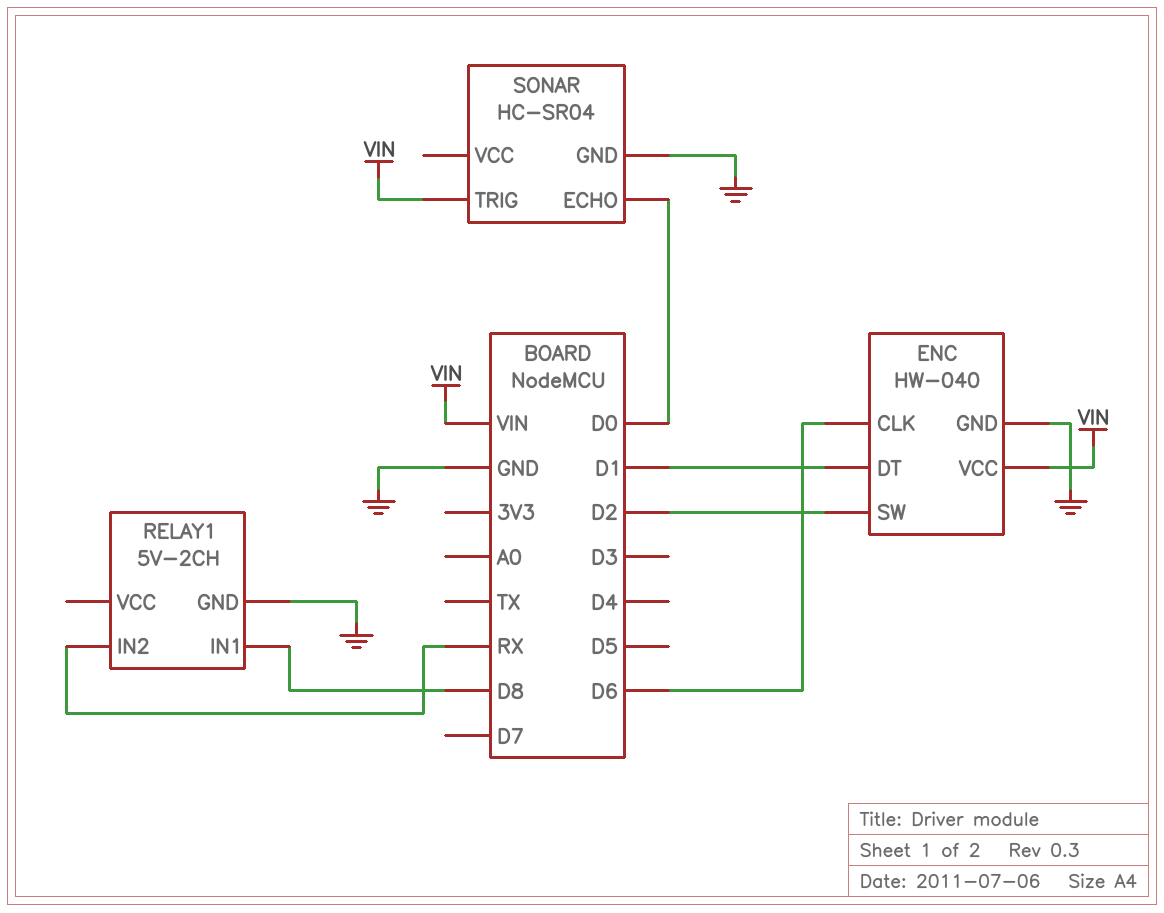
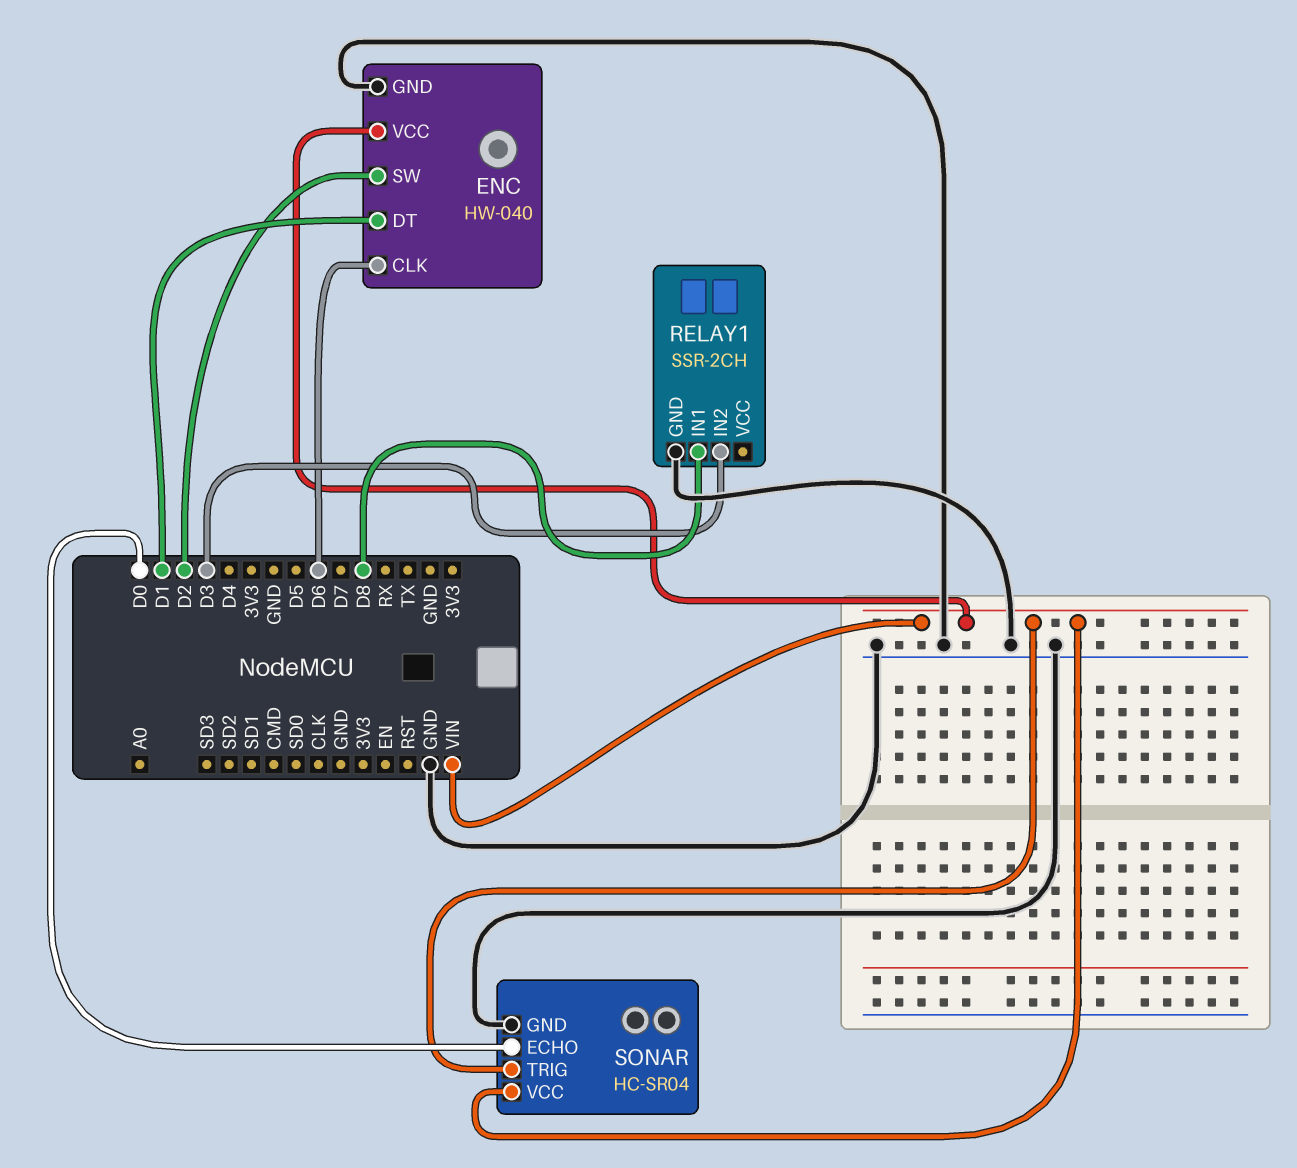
RELAY1: 5V-2CH -> SSR-2CH
RELAY1 pin IN2: RX -> D3
SONAR pin VCC: none -> VIN

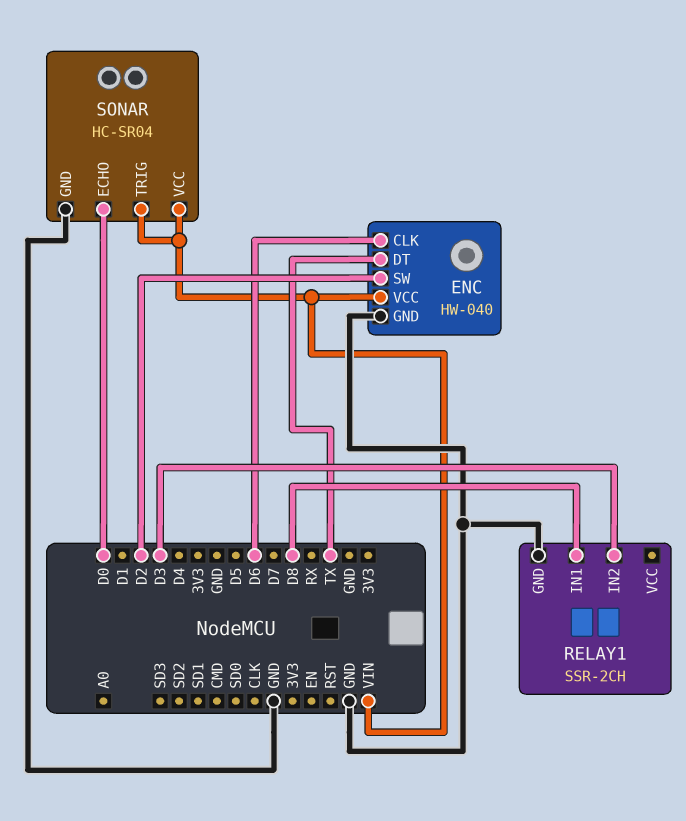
ENC pin DT: D1 -> TX

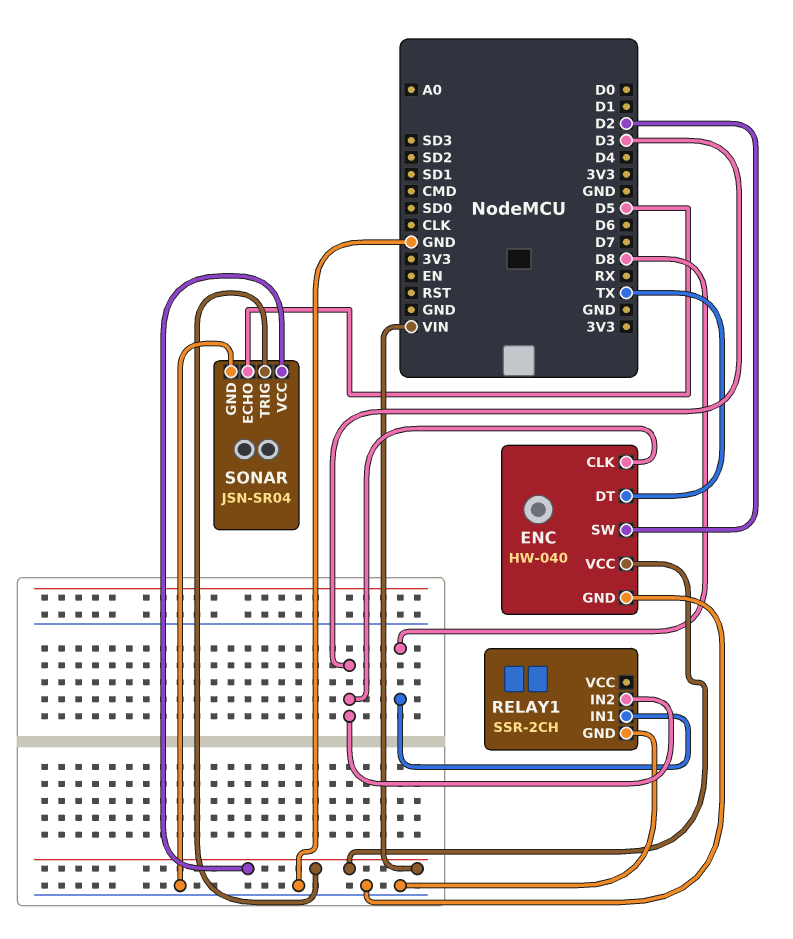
ENC pin CLK: D6 -> D3
SONAR: HC-SR04 -> JSN-SR04
SONAR pin ECHO: D0 -> D5

